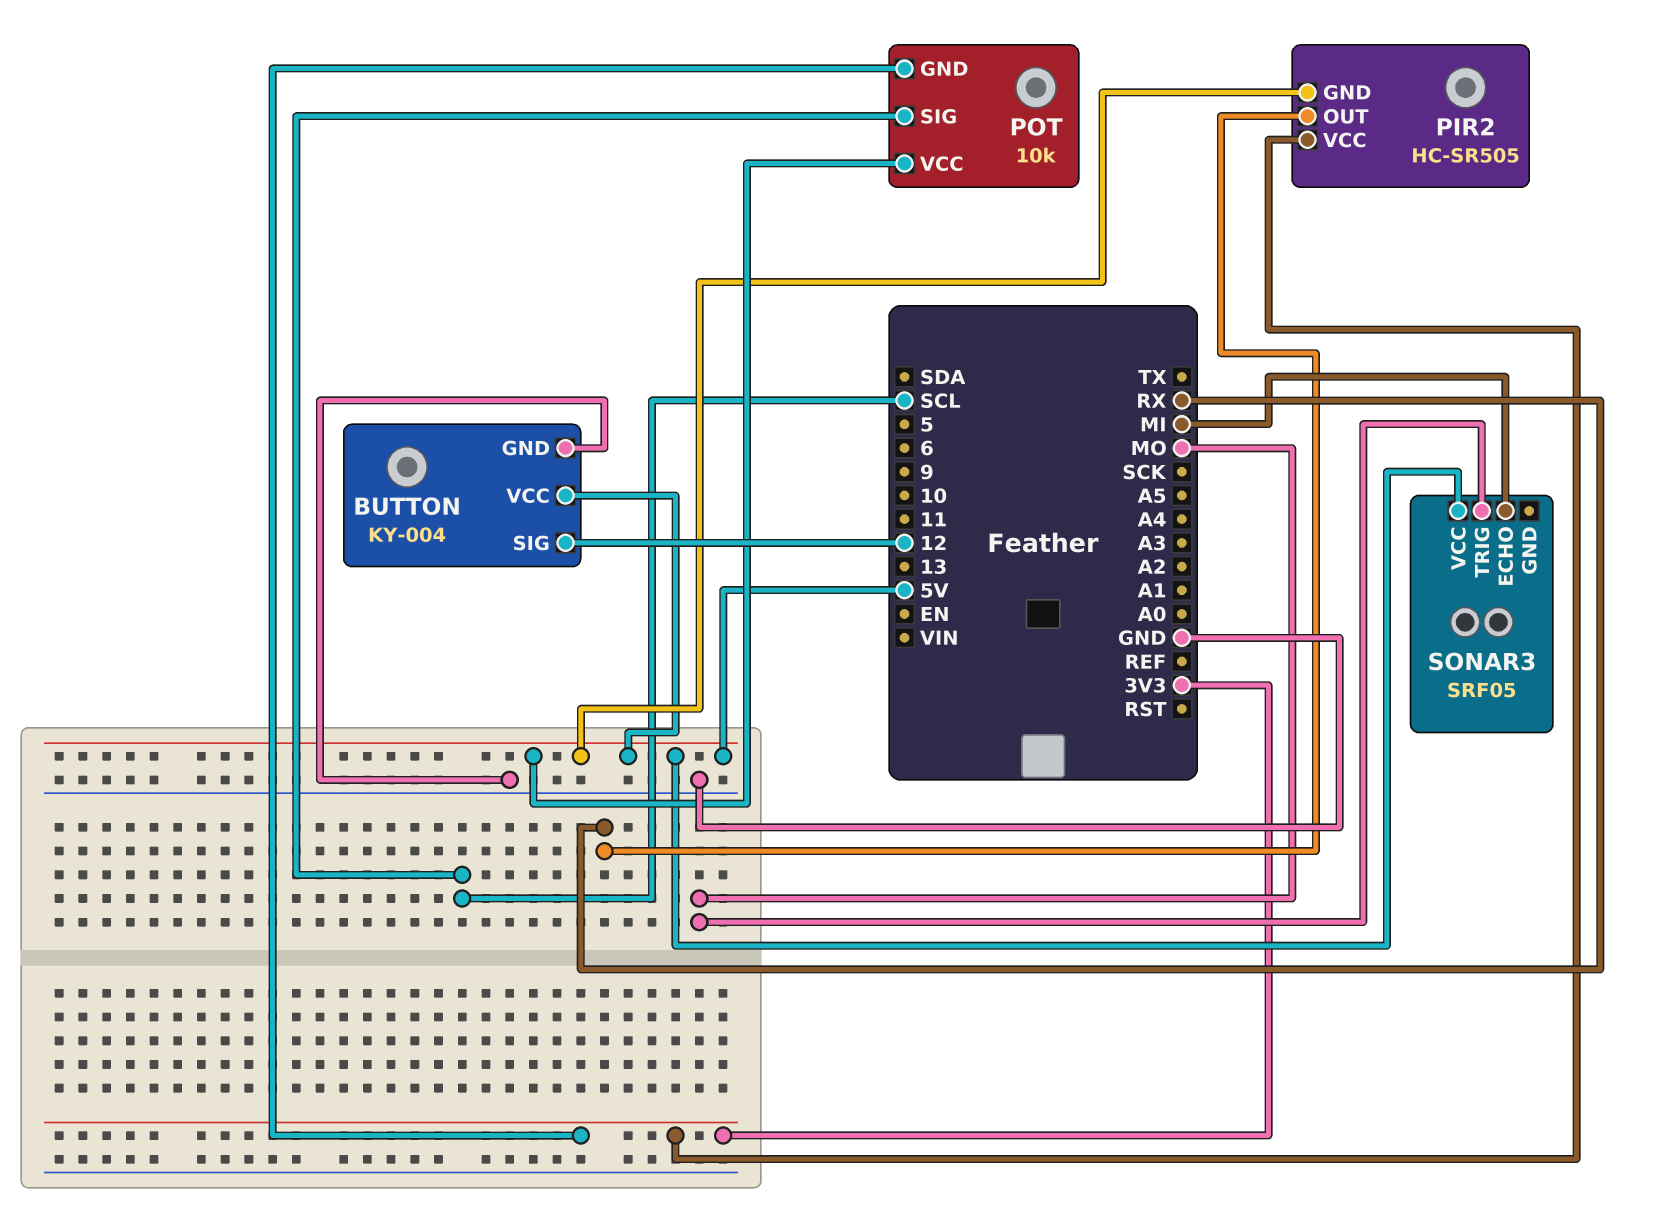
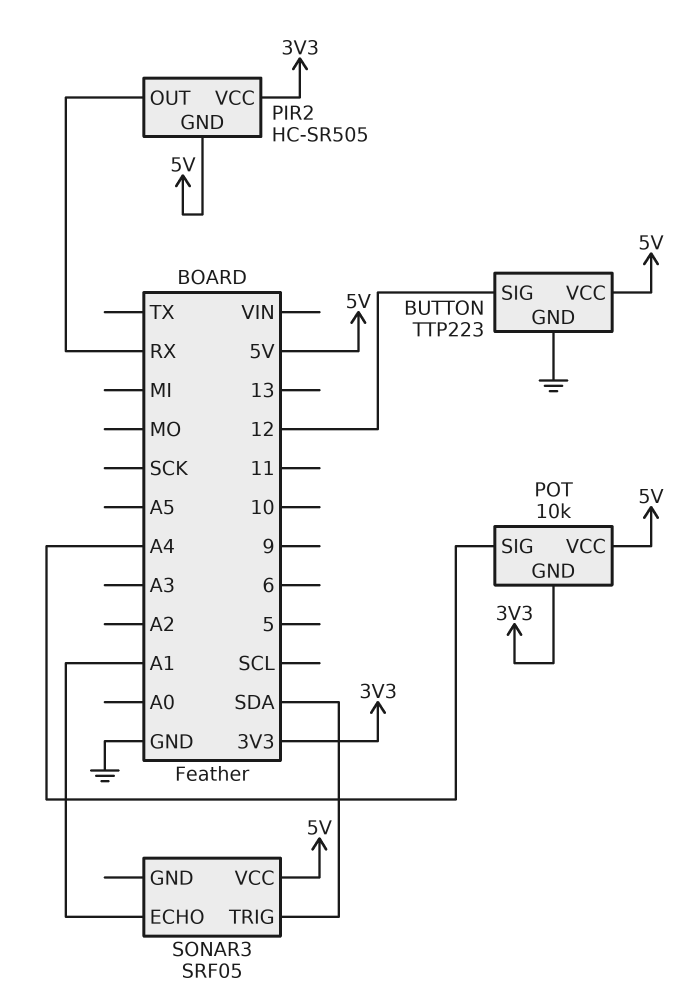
BUTTON: KY-004 -> TTP223
POT pin SIG: SCL -> A4
SONAR3 pin ECHO: MI -> A1
SONAR3 pin TRIG: MO -> SDA

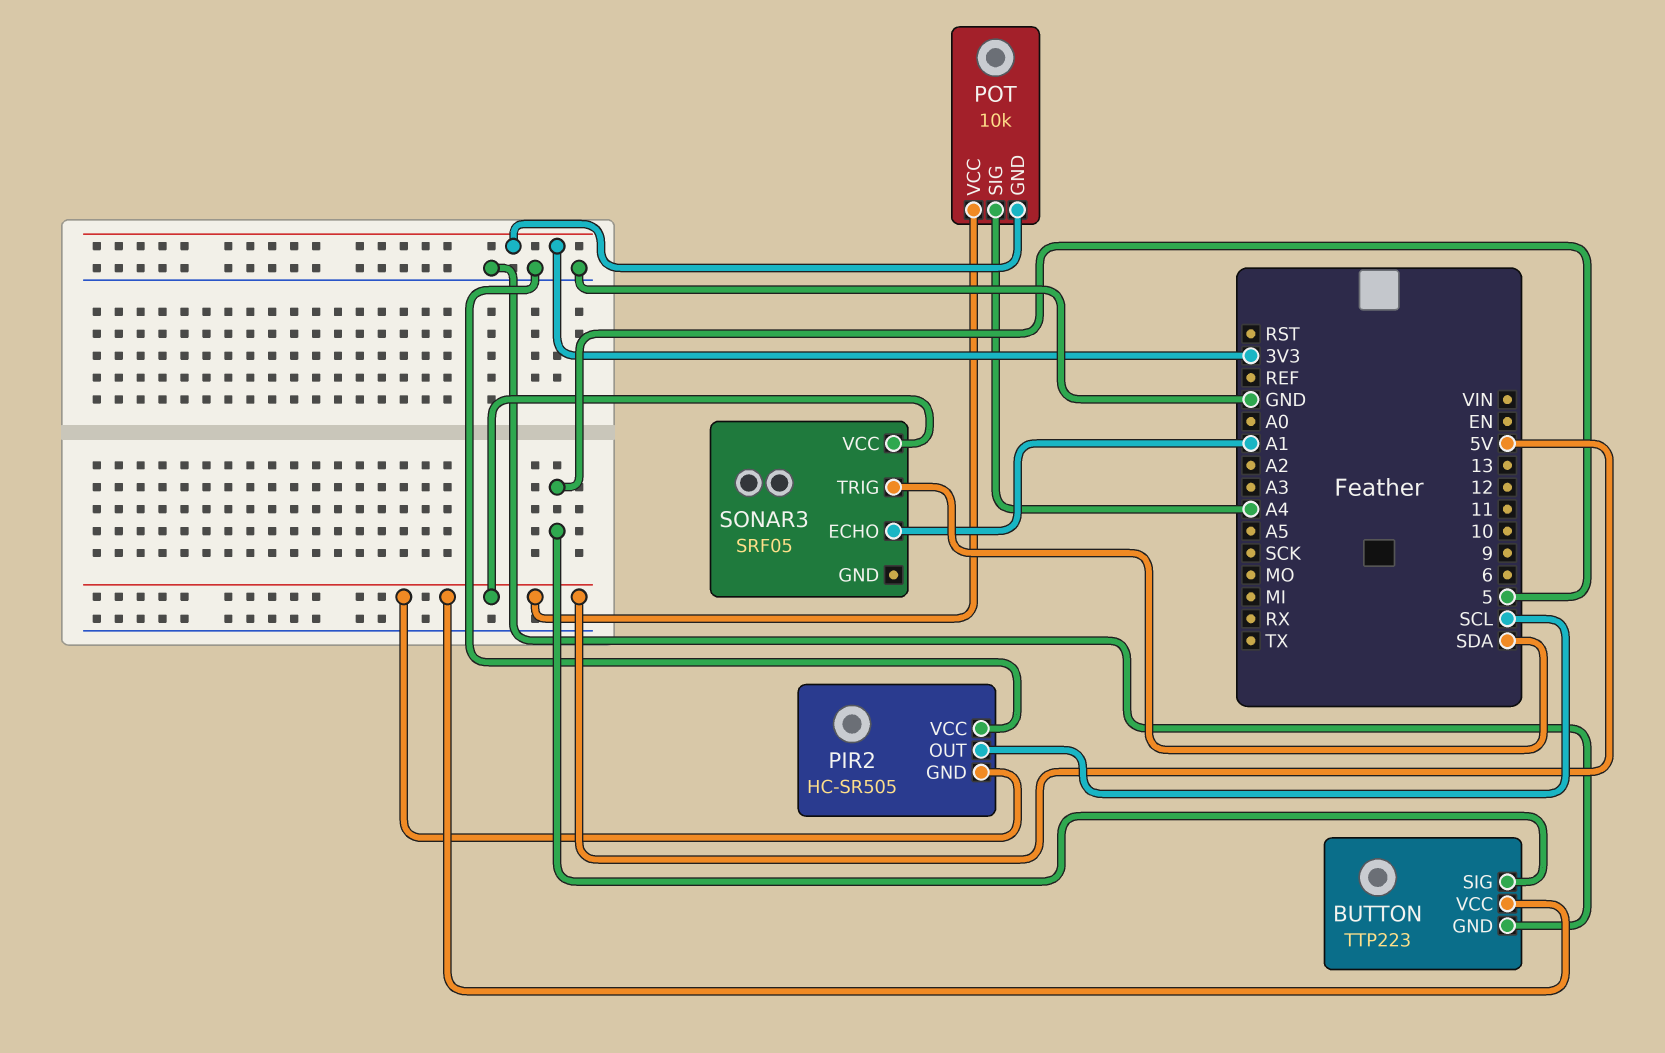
BUTTON pin SIG: 12 -> 5
PIR2 pin OUT: RX -> SCL
PIR2 pin VCC: 3V3 -> GND

